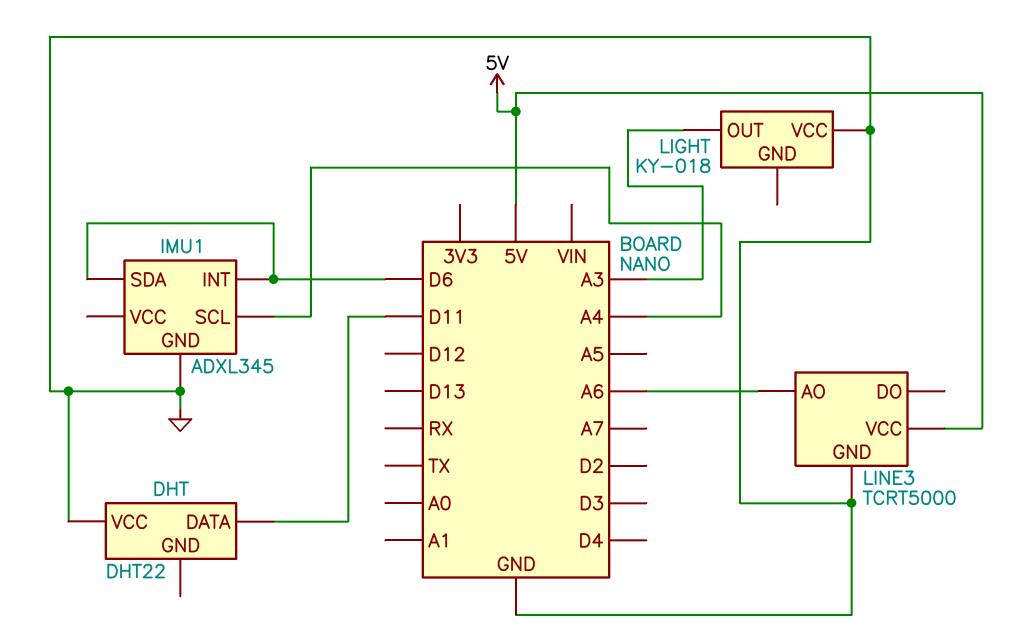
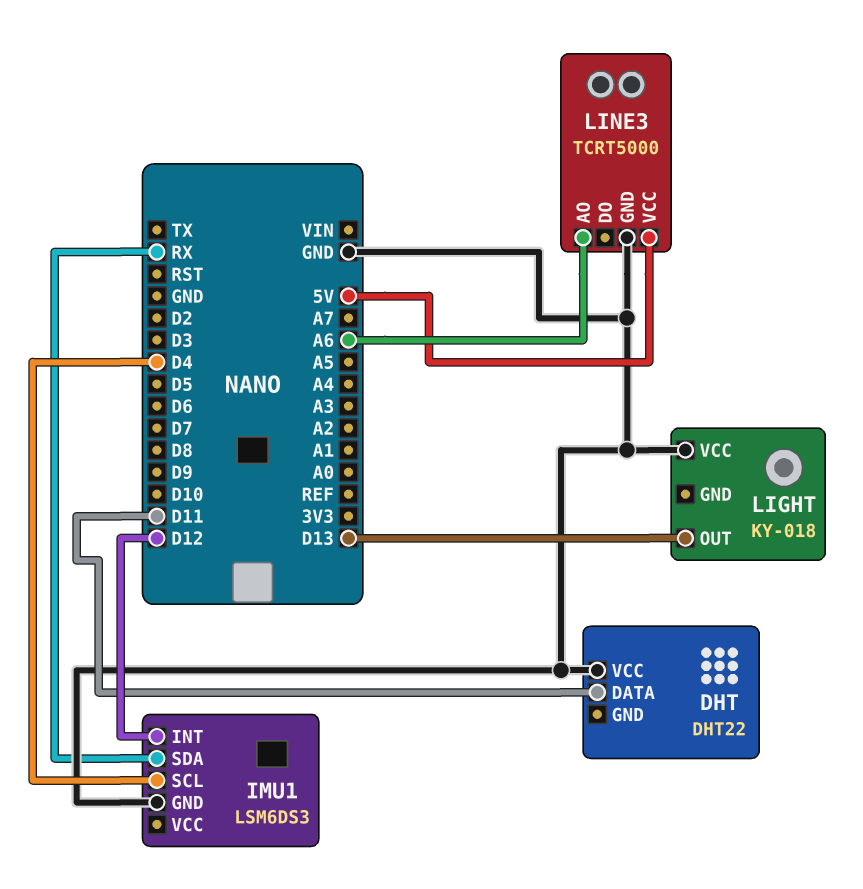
IMU1: ADXL345 -> LSM6DS3
IMU1 pin INT: D6 -> D12
IMU1 pin SCL: A4 -> D4
IMU1 pin SDA: D6 -> RX
LIGHT pin OUT: A3 -> D13

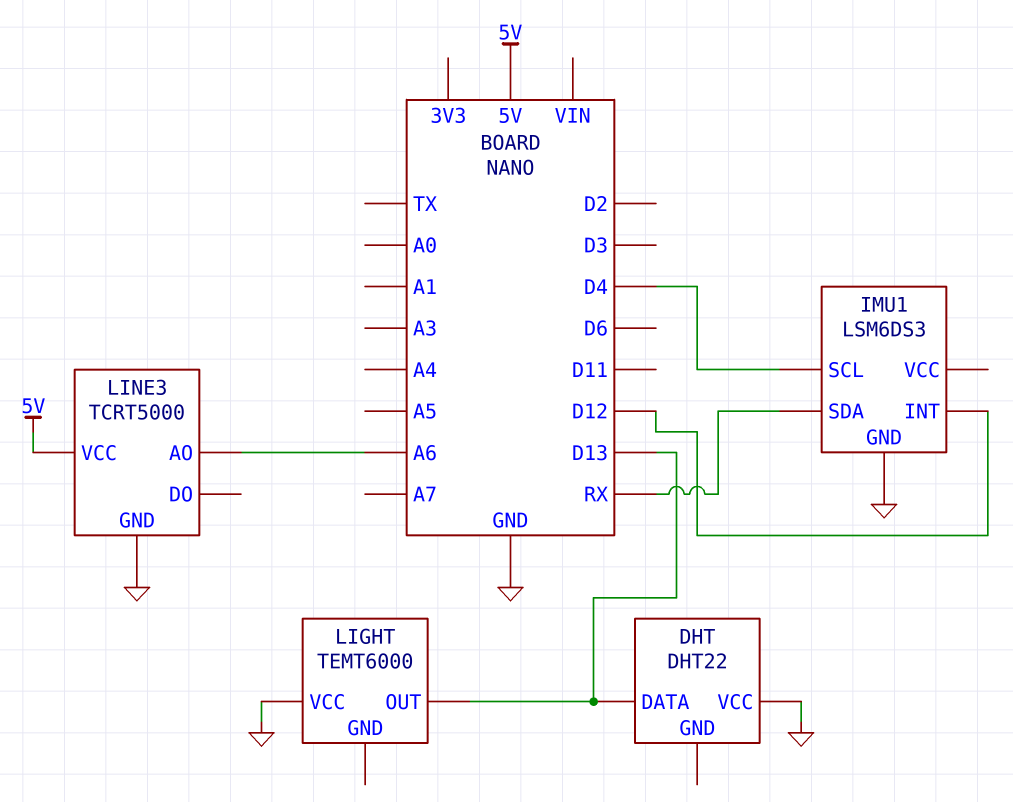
DHT pin DATA: D11 -> D13
LIGHT: KY-018 -> TEMT6000

